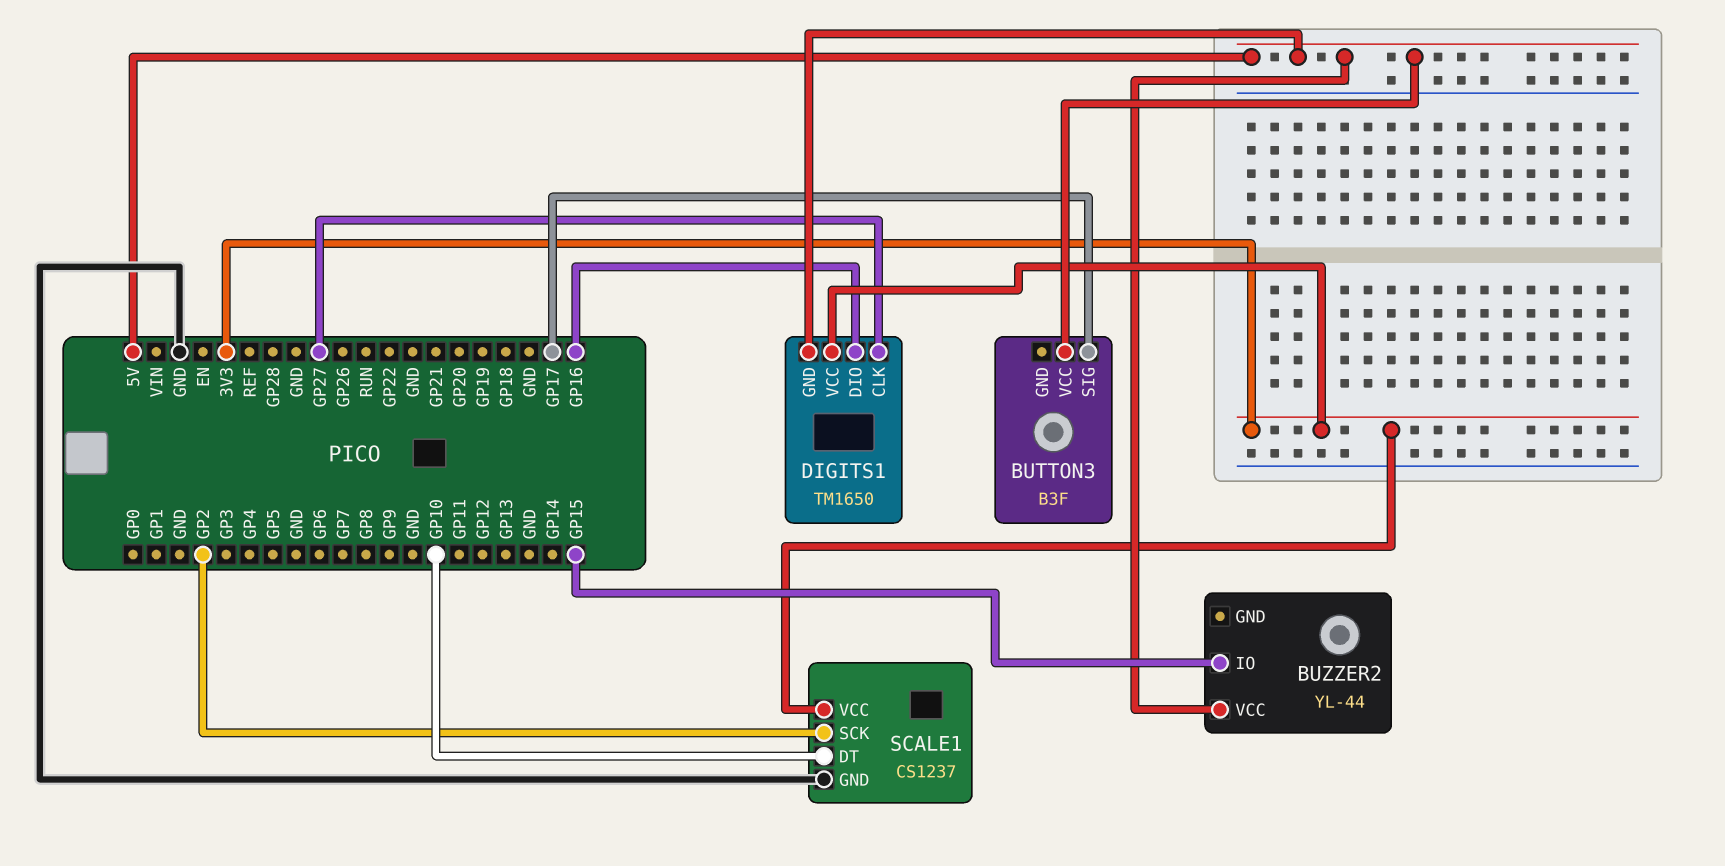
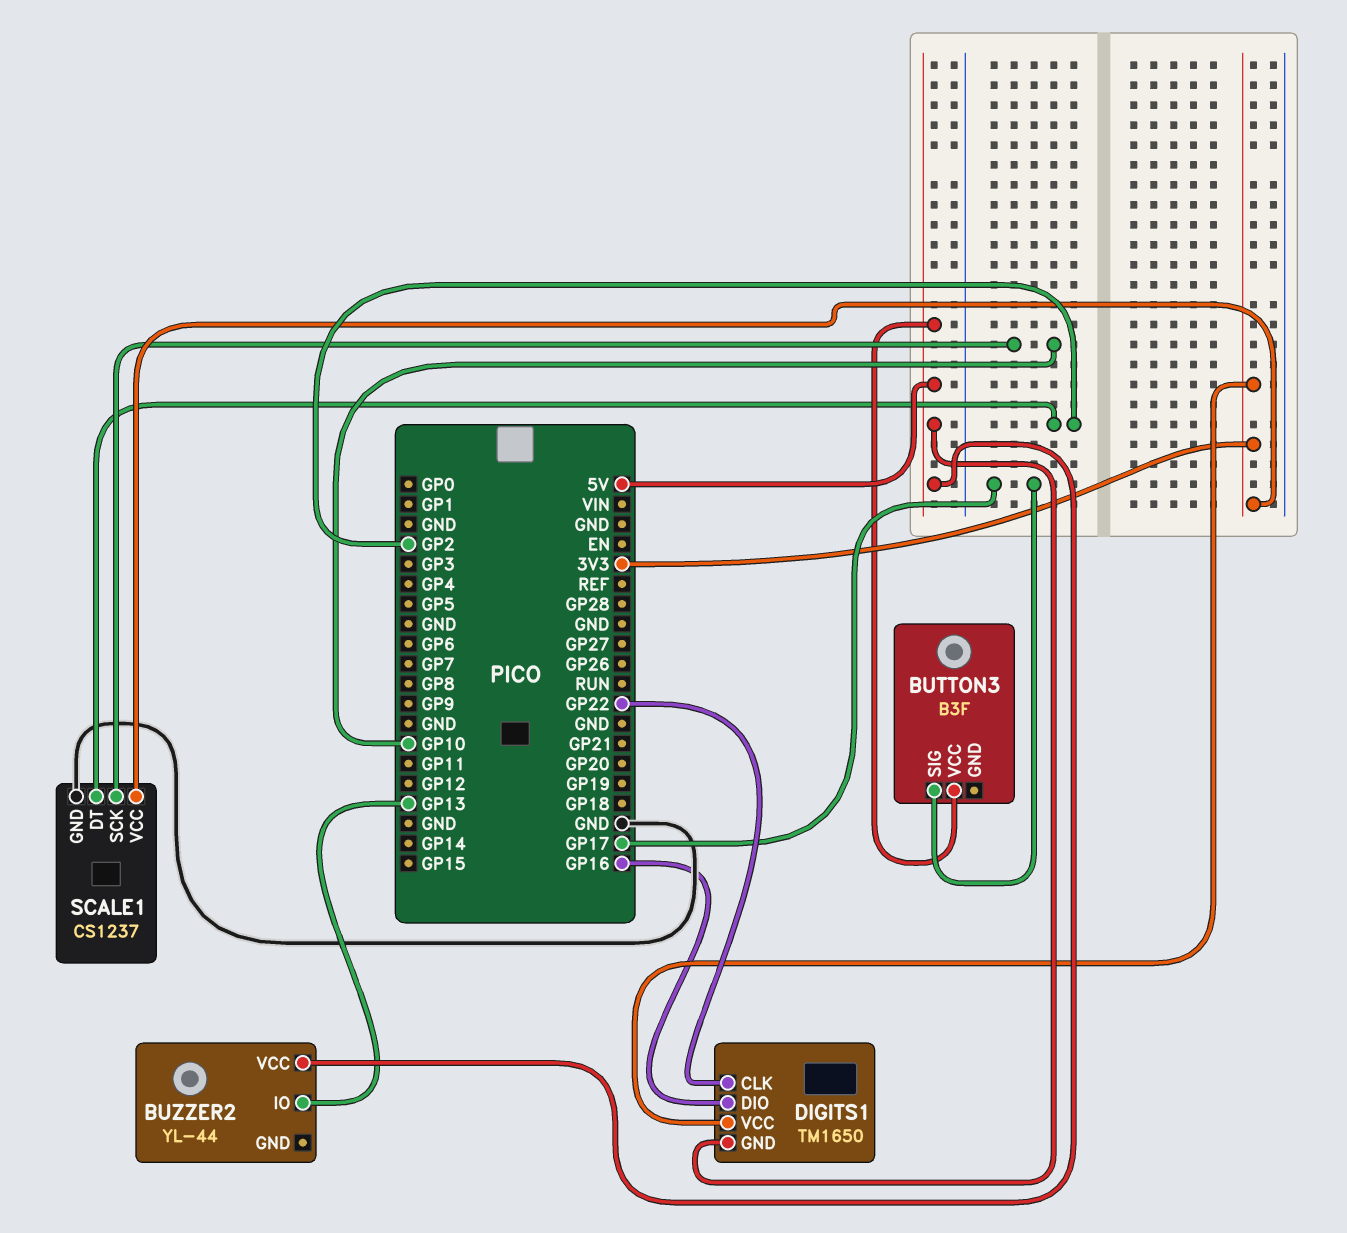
BUZZER2 pin IO: GP15 -> GP13
DIGITS1 pin CLK: GP27 -> GP22
SCALE1 pin DT: GP10 -> GP2
SCALE1 pin SCK: GP2 -> GP10

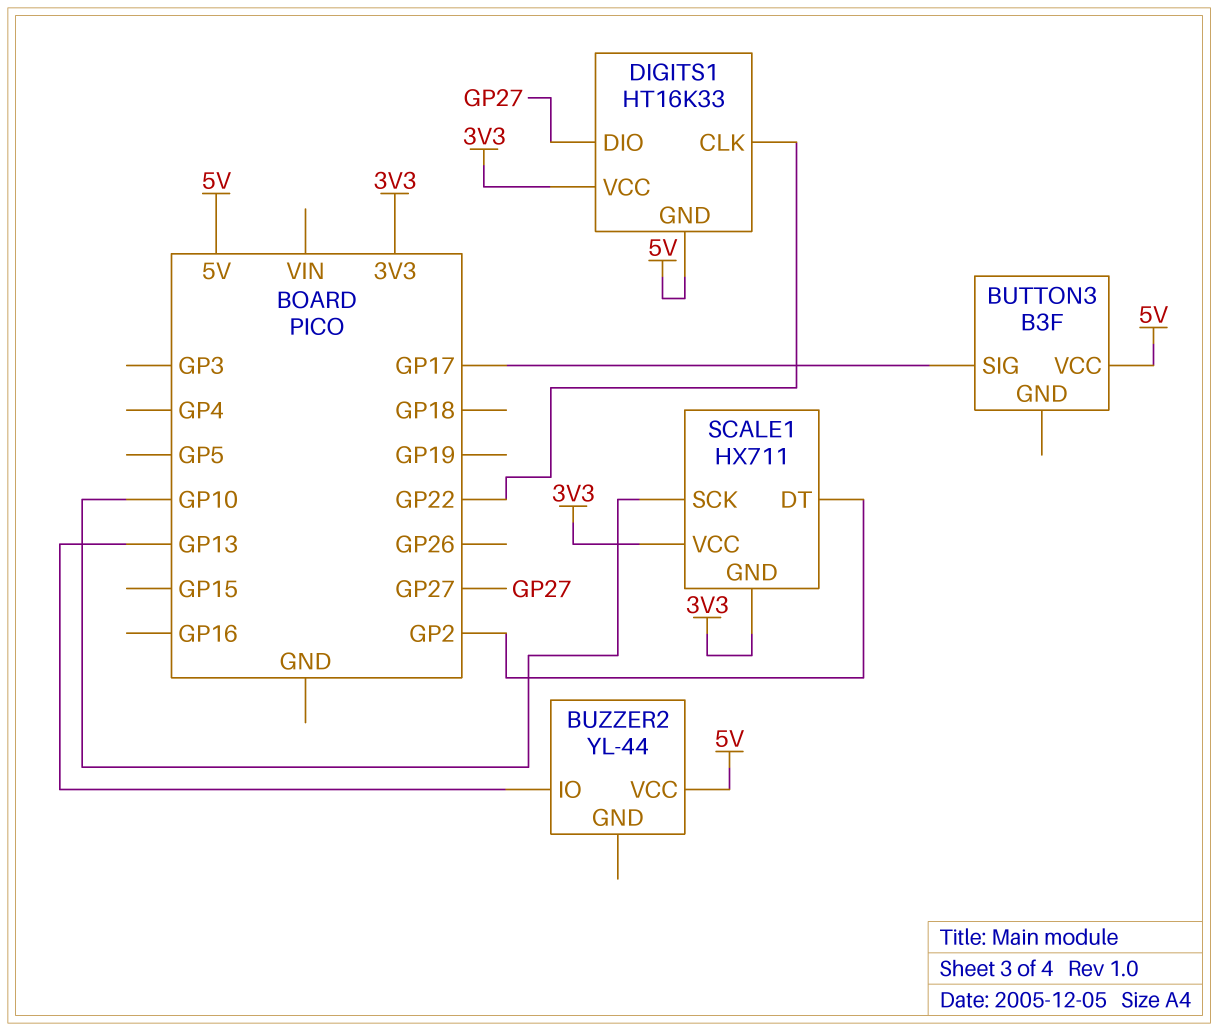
DIGITS1: TM1650 -> HT16K33
DIGITS1 pin DIO: GP16 -> GP27
SCALE1: CS1237 -> HX711
SCALE1 pin GND: GND -> 3V3

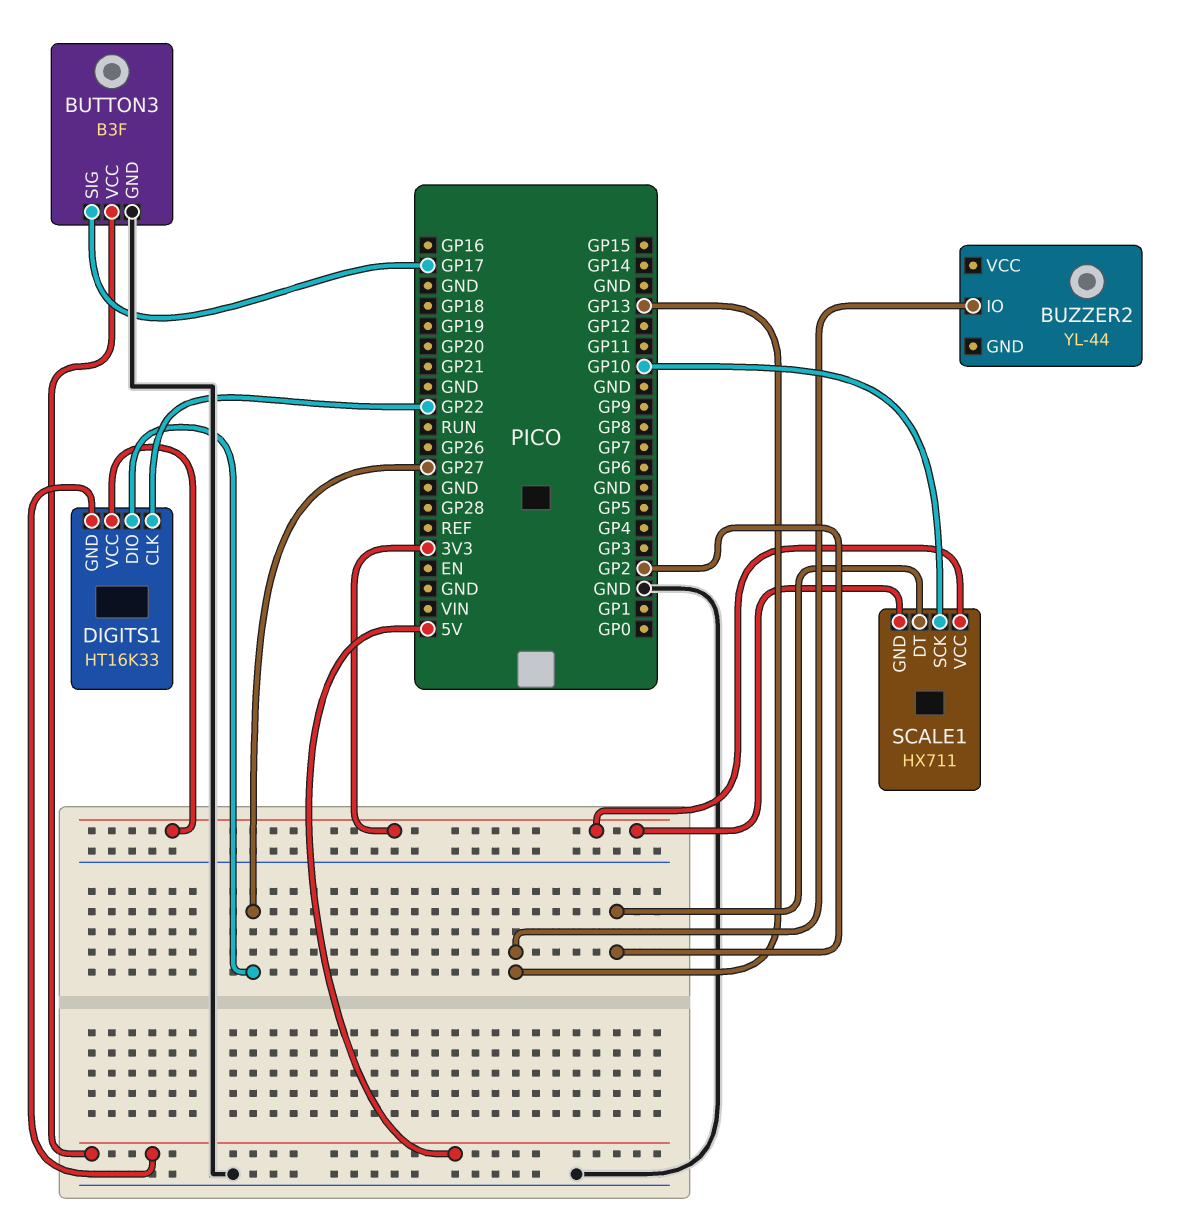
BUTTON3 pin GND: none -> GND
BUZZER2 pin VCC: 5V -> none

